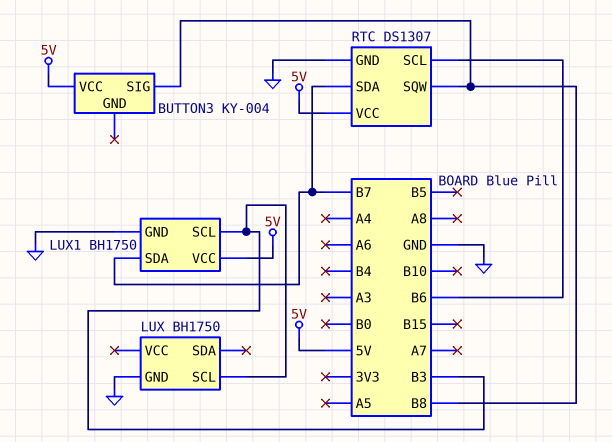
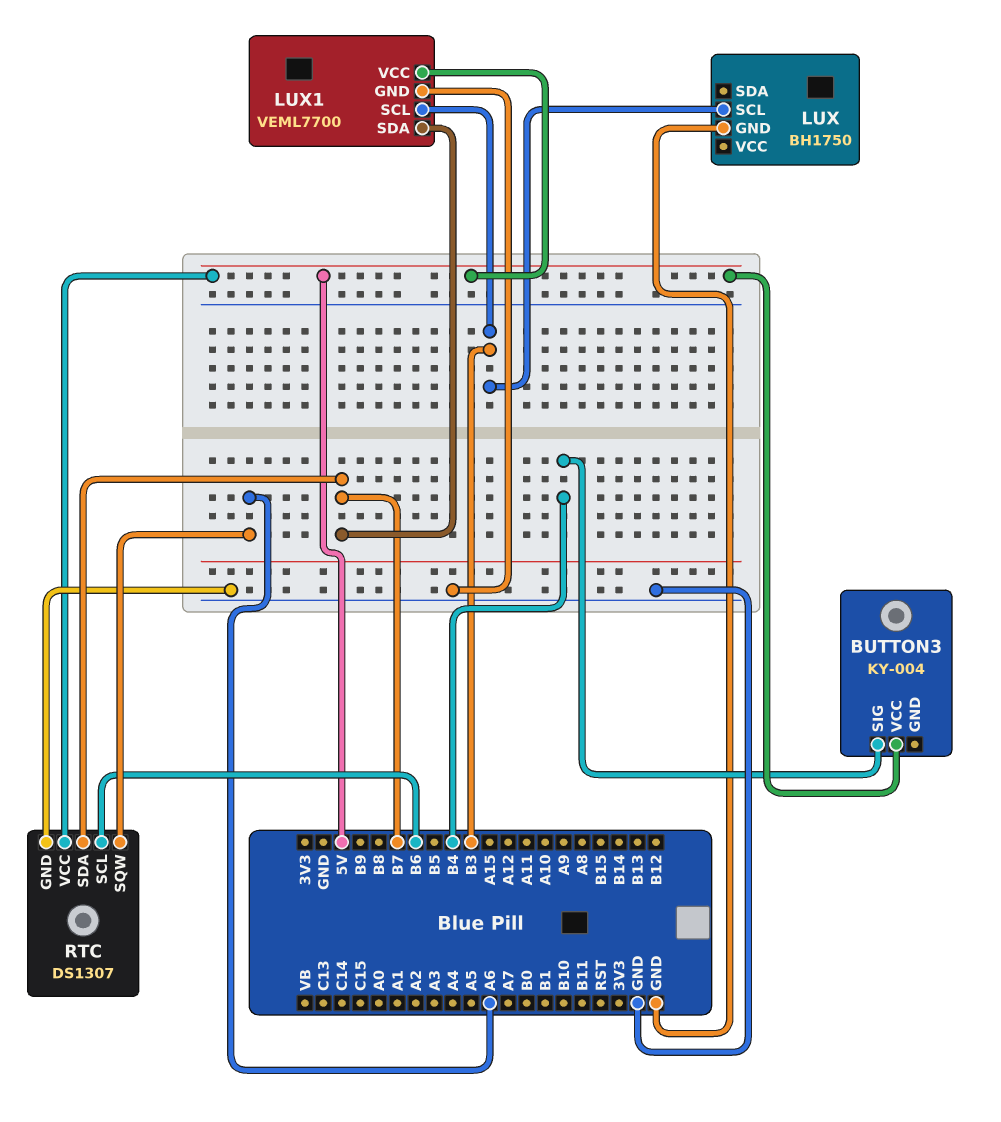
BUTTON3 pin SIG: B8 -> B4
LUX1: BH1750 -> VEML7700
RTC pin SQW: B8 -> A6

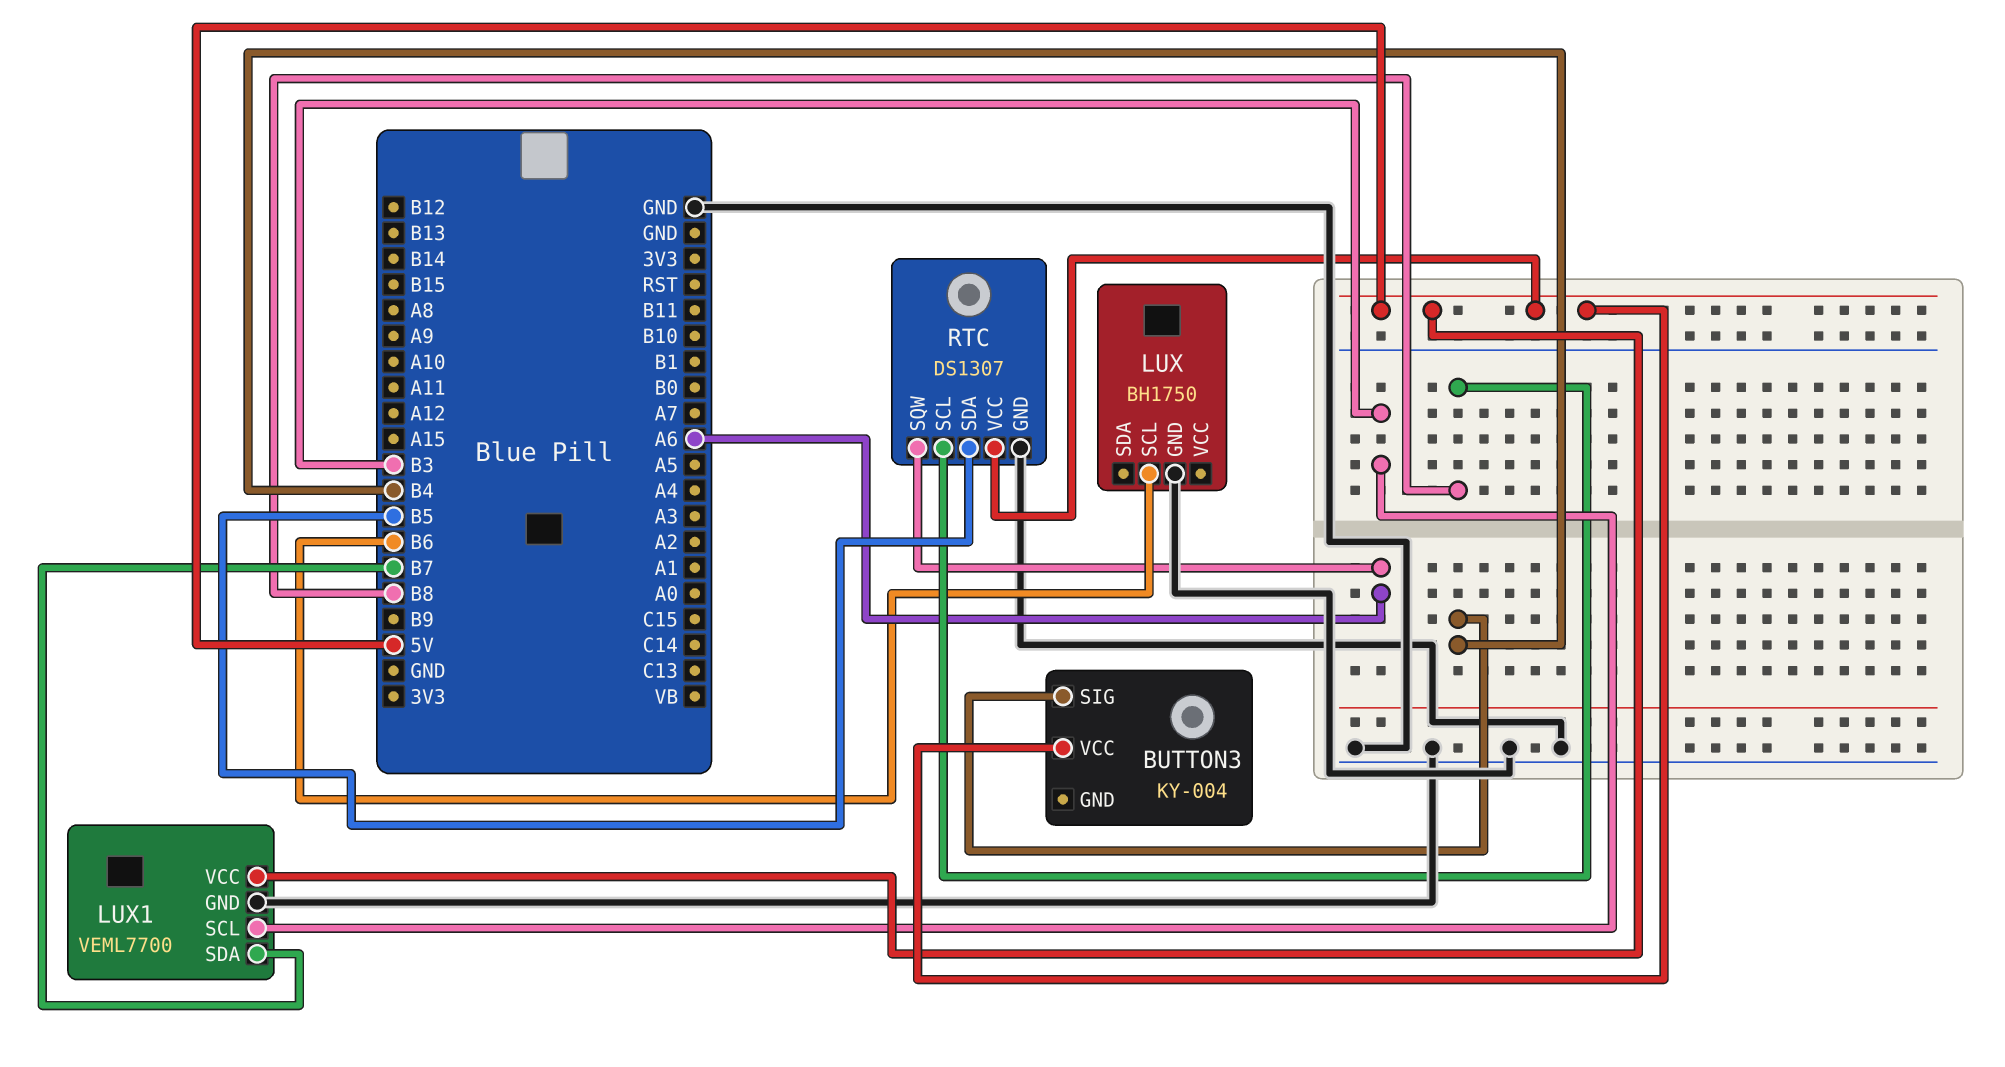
LUX pin SCL: B3 -> B6
RTC pin SCL: B6 -> B8
RTC pin SDA: B7 -> B5

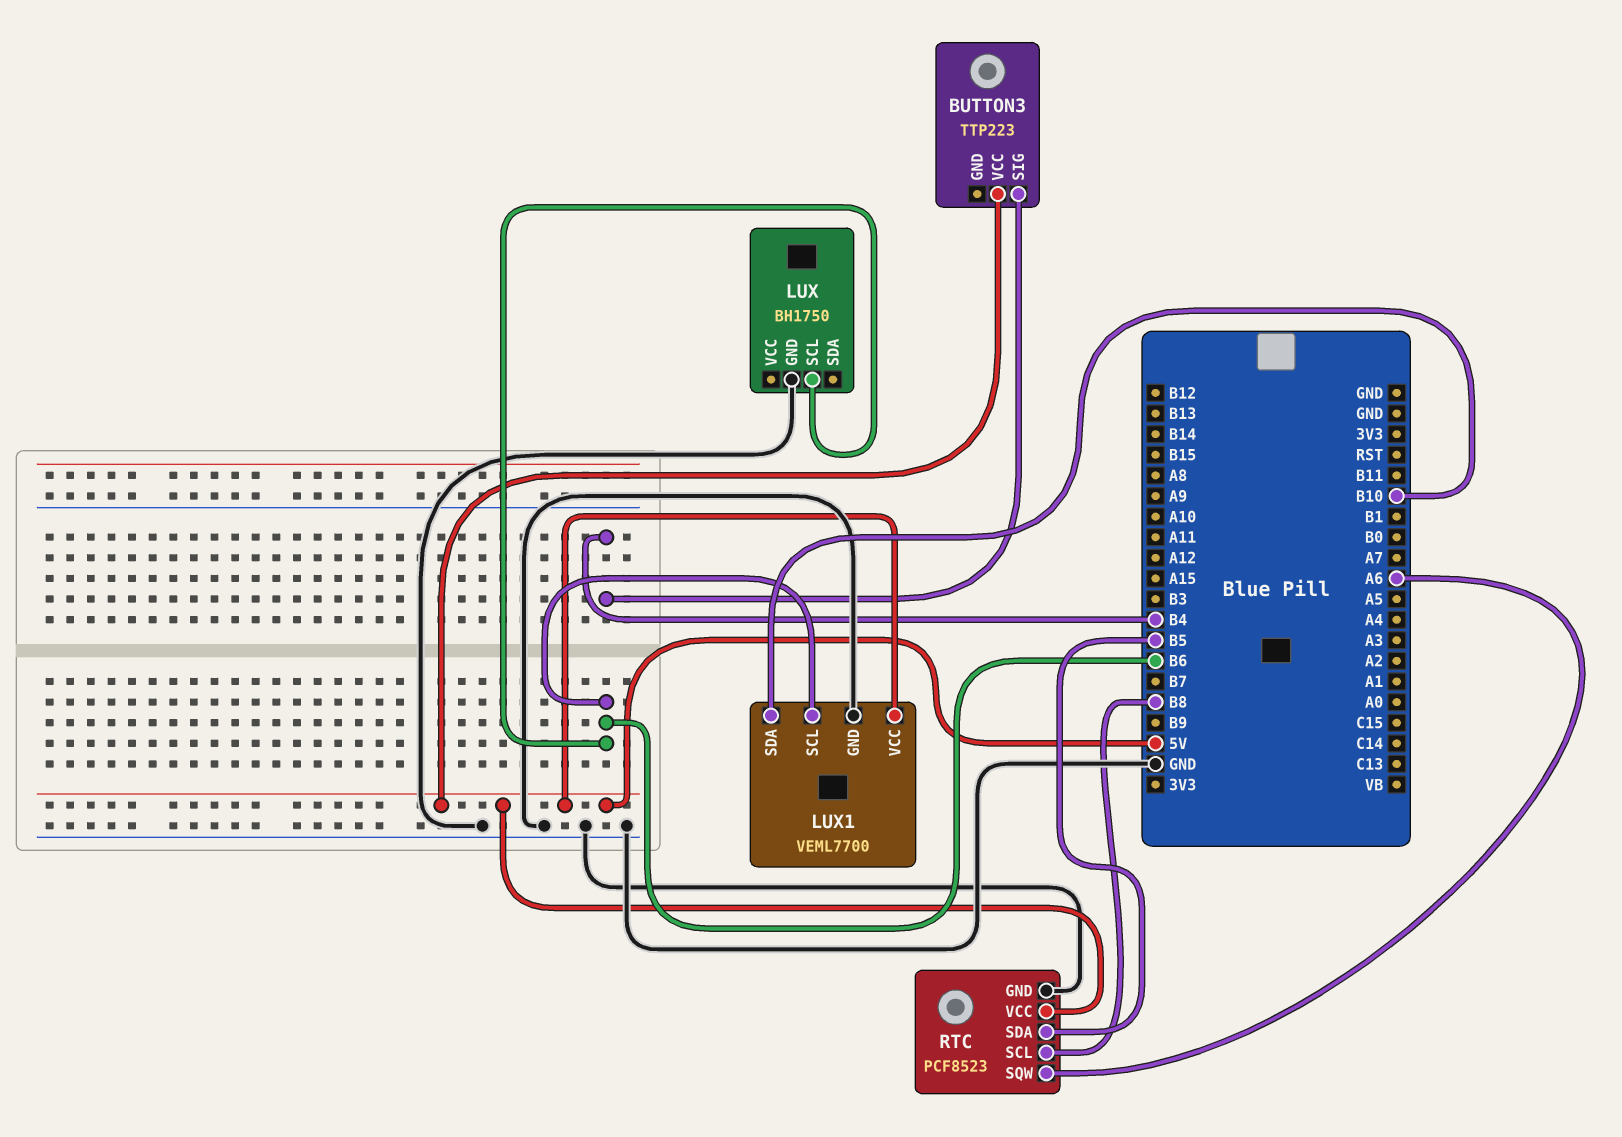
BUTTON3: KY-004 -> TTP223
LUX1 pin SCL: B3 -> B6
LUX1 pin SDA: B7 -> B10
RTC: DS1307 -> PCF8523

